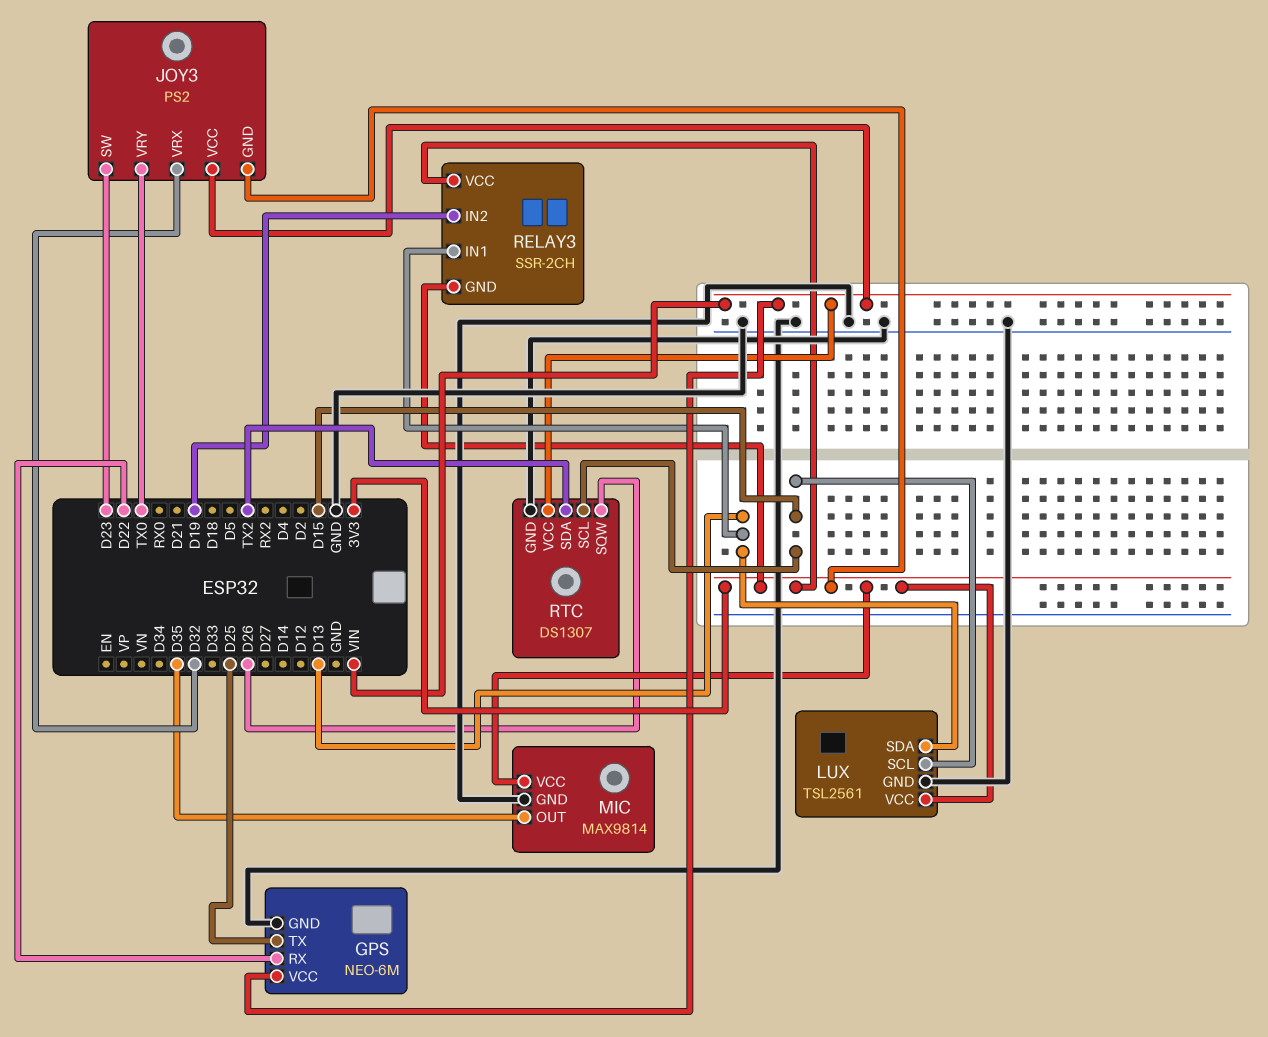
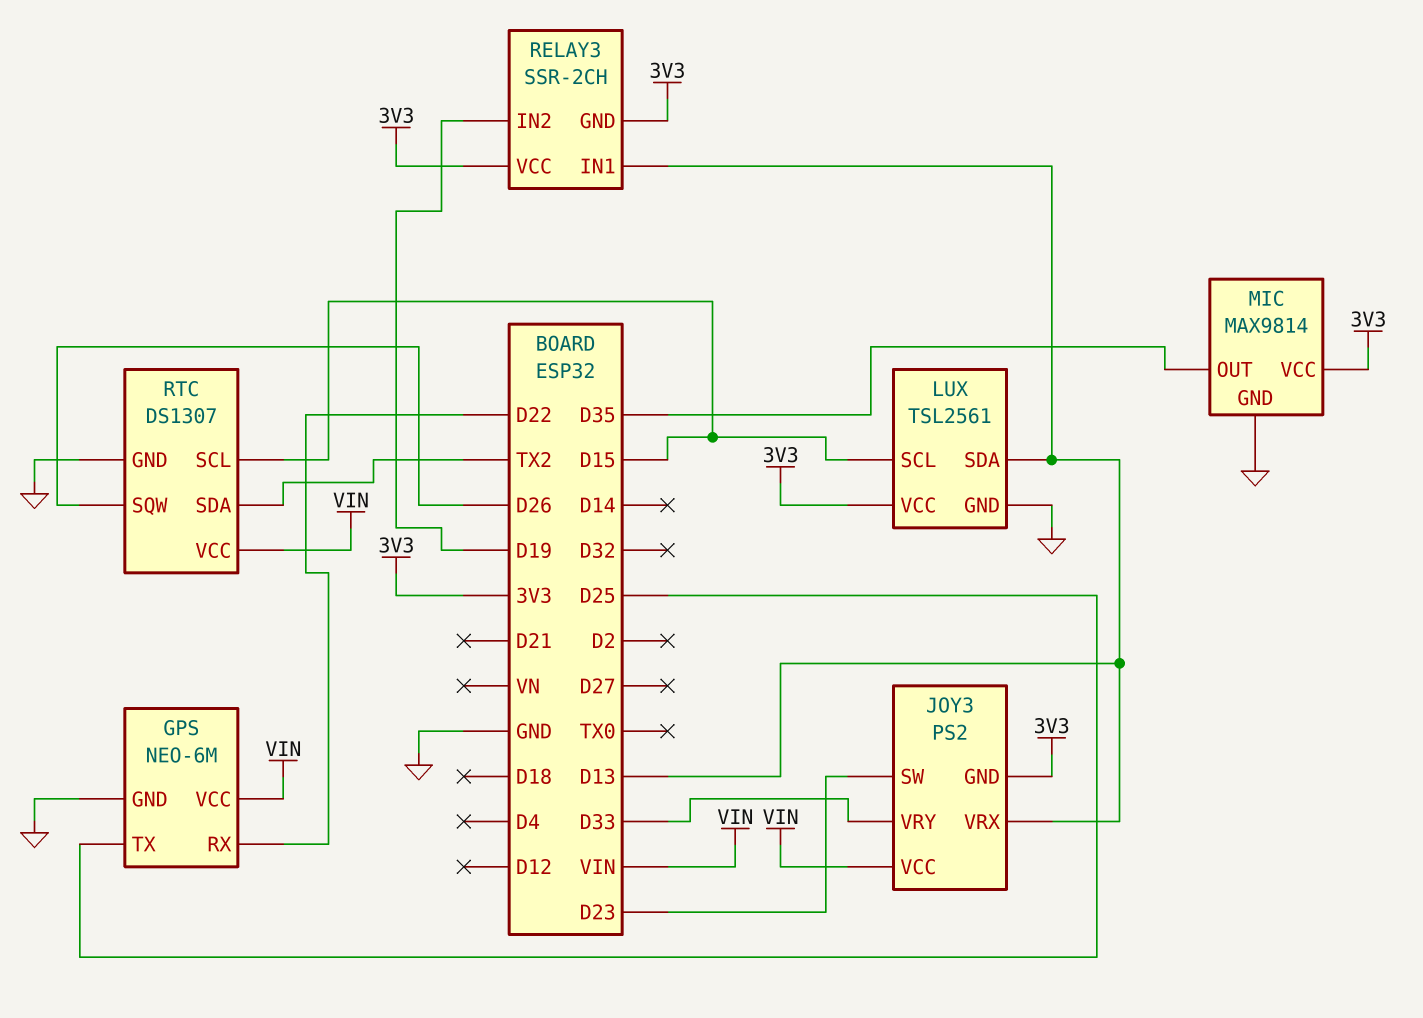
JOY3 pin VRX: D32 -> D13
JOY3 pin VRY: TX0 -> D33

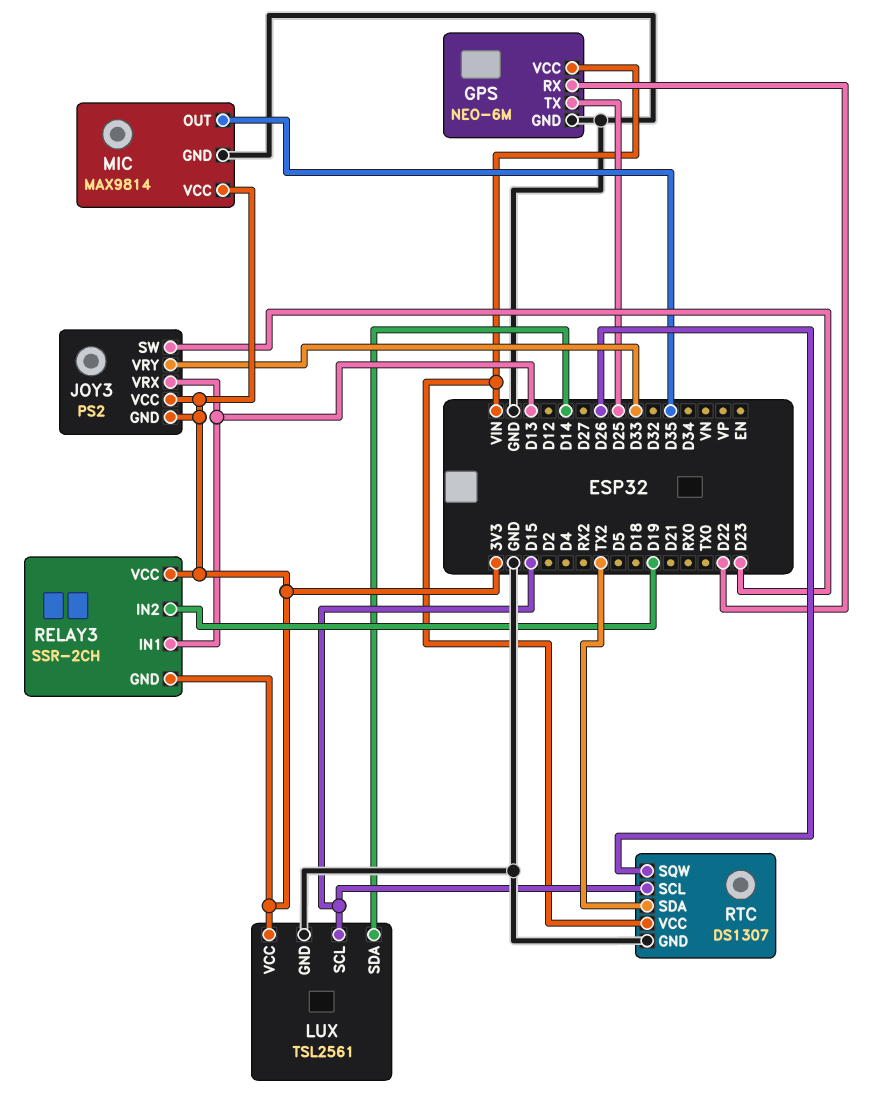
JOY3 pin VCC: VIN -> 3V3
LUX pin SDA: D13 -> D14

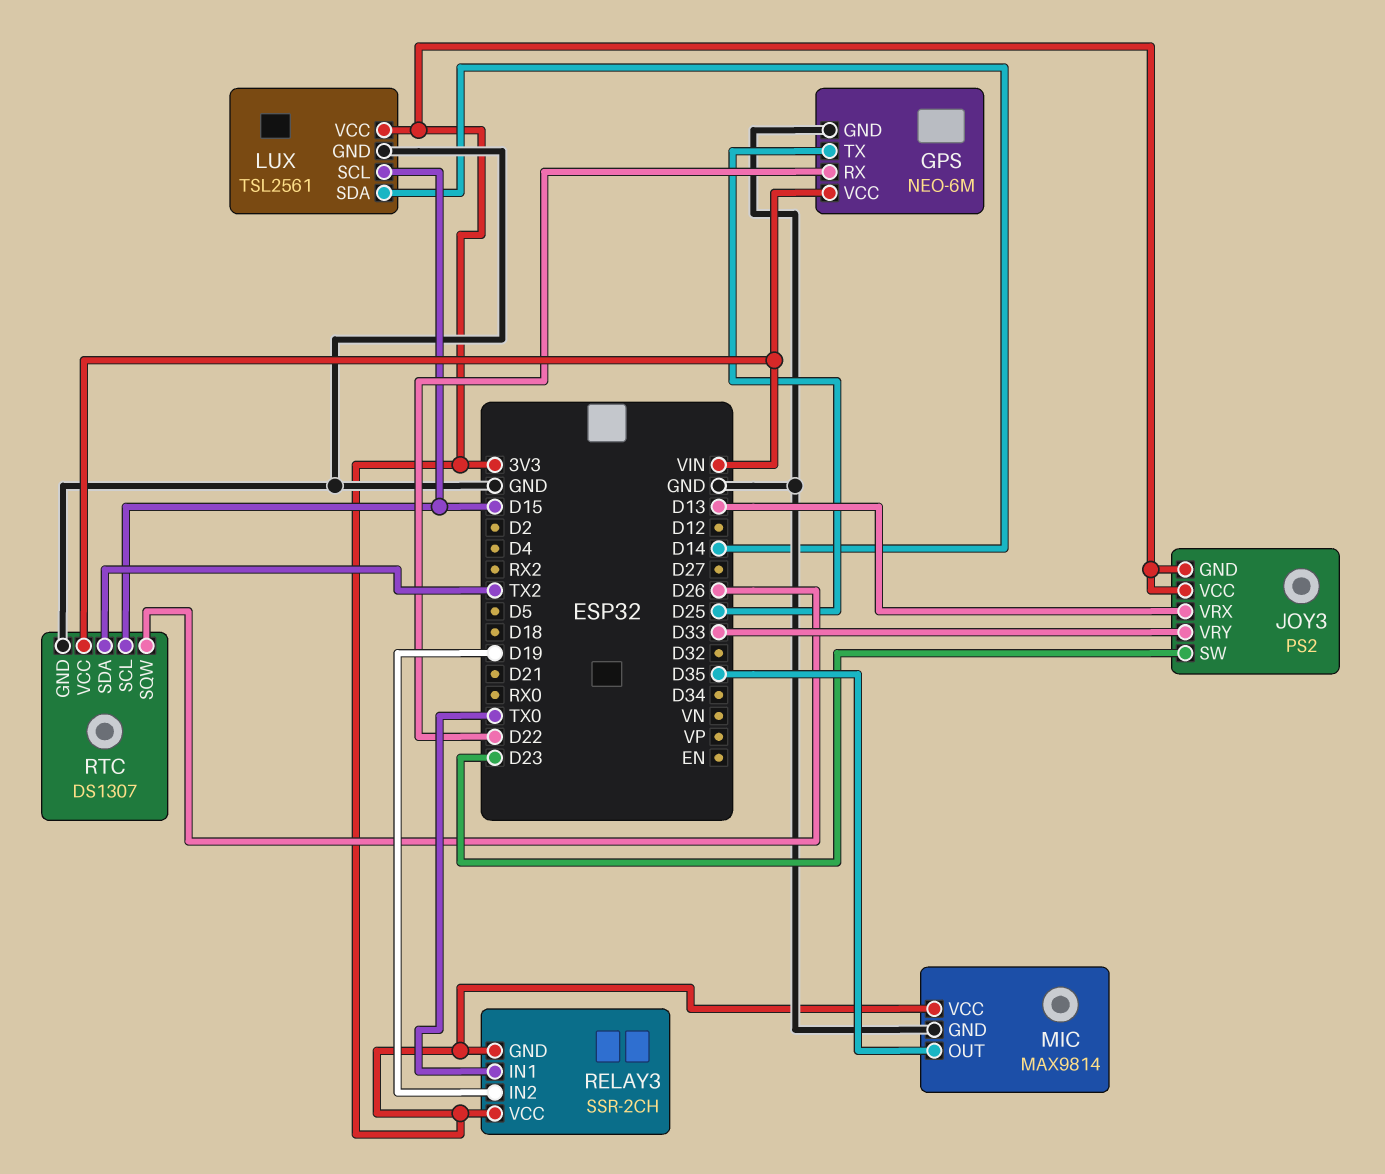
RELAY3 pin IN1: D13 -> TX0

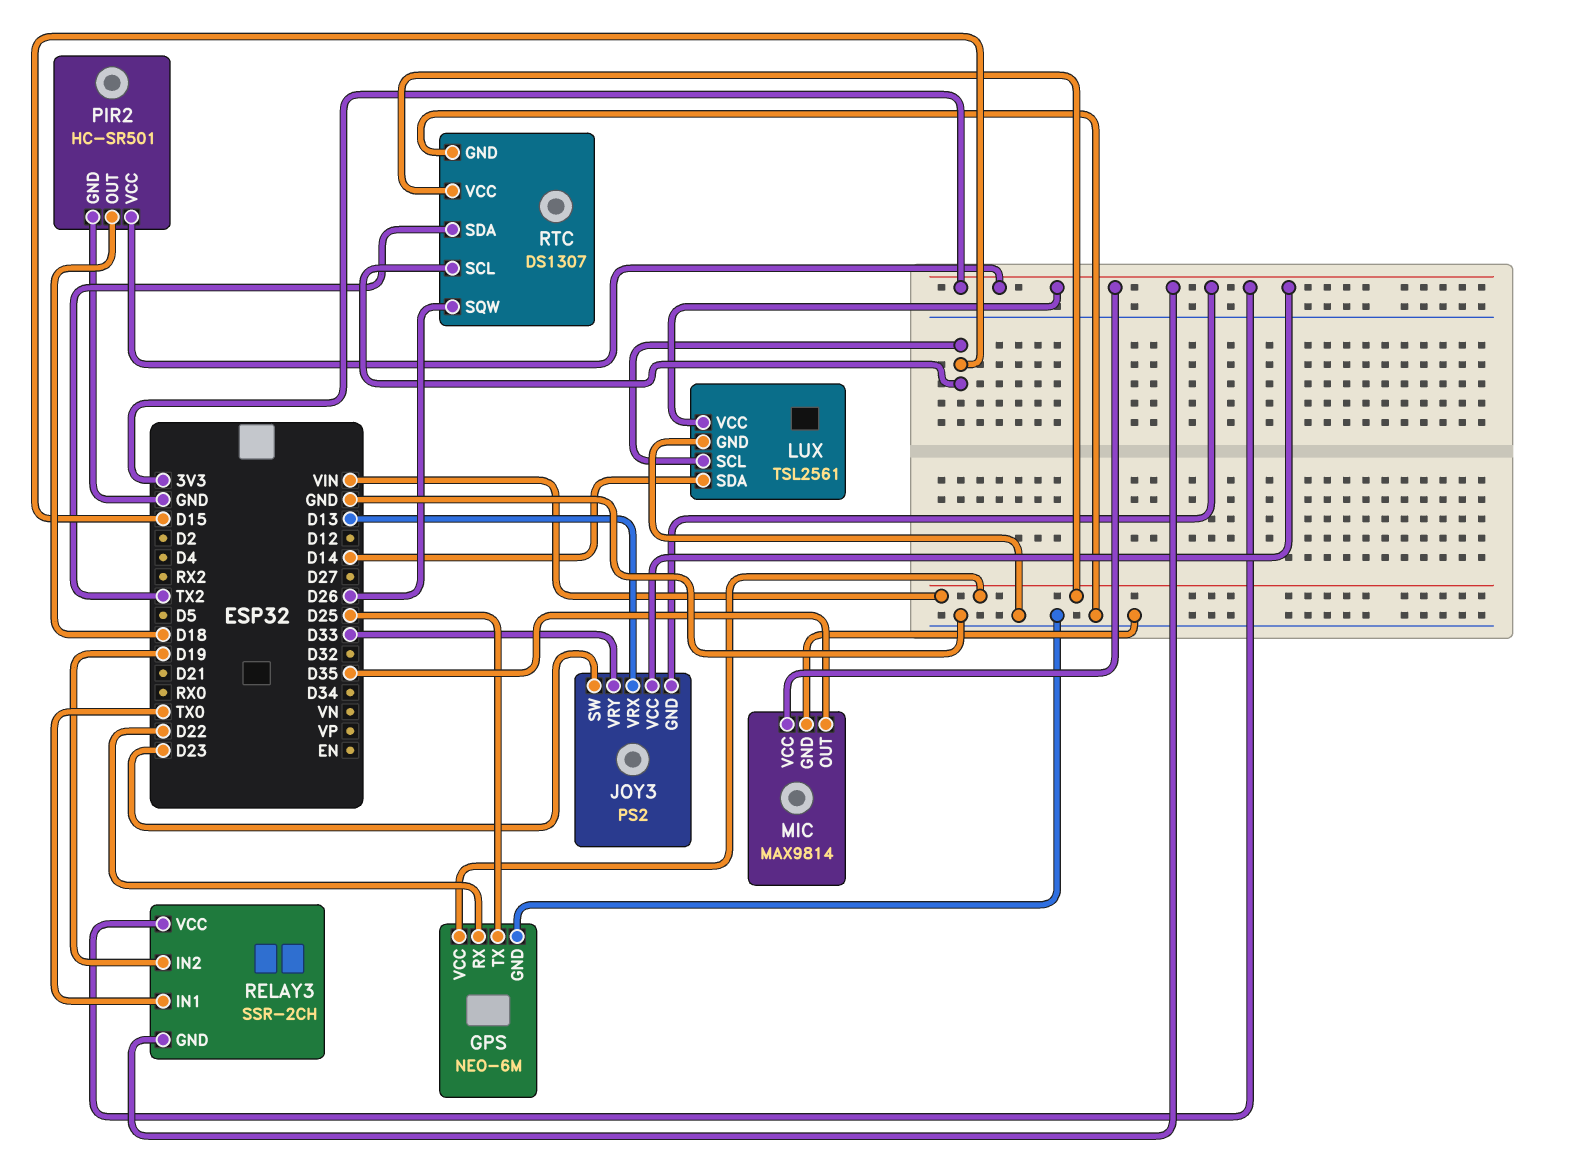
PIR2: none -> HC-SR501
PIR2 pin GND: none -> GND
PIR2 pin OUT: none -> D18
PIR2 pin VCC: none -> 3V3

